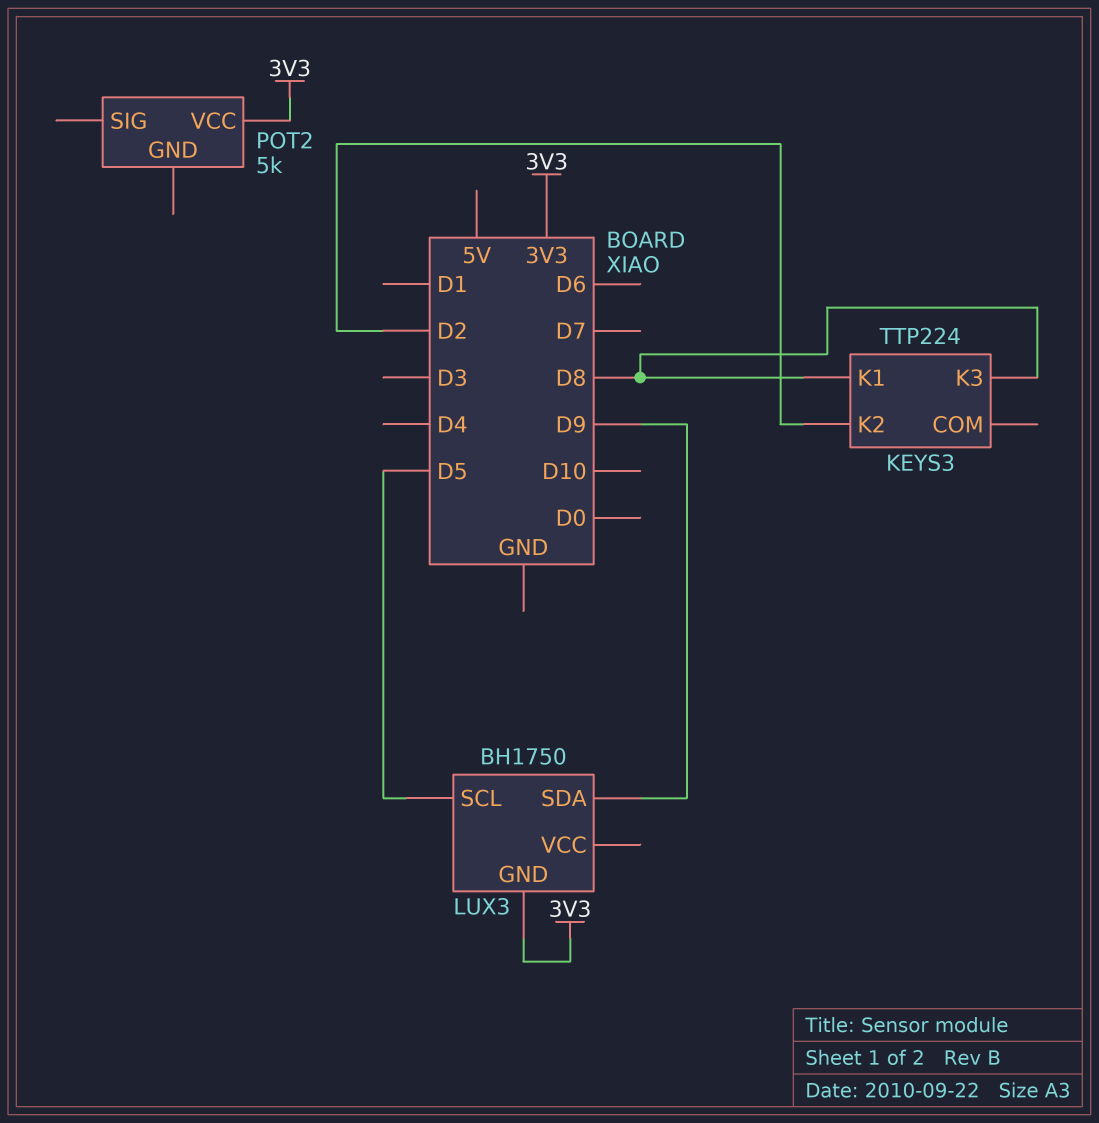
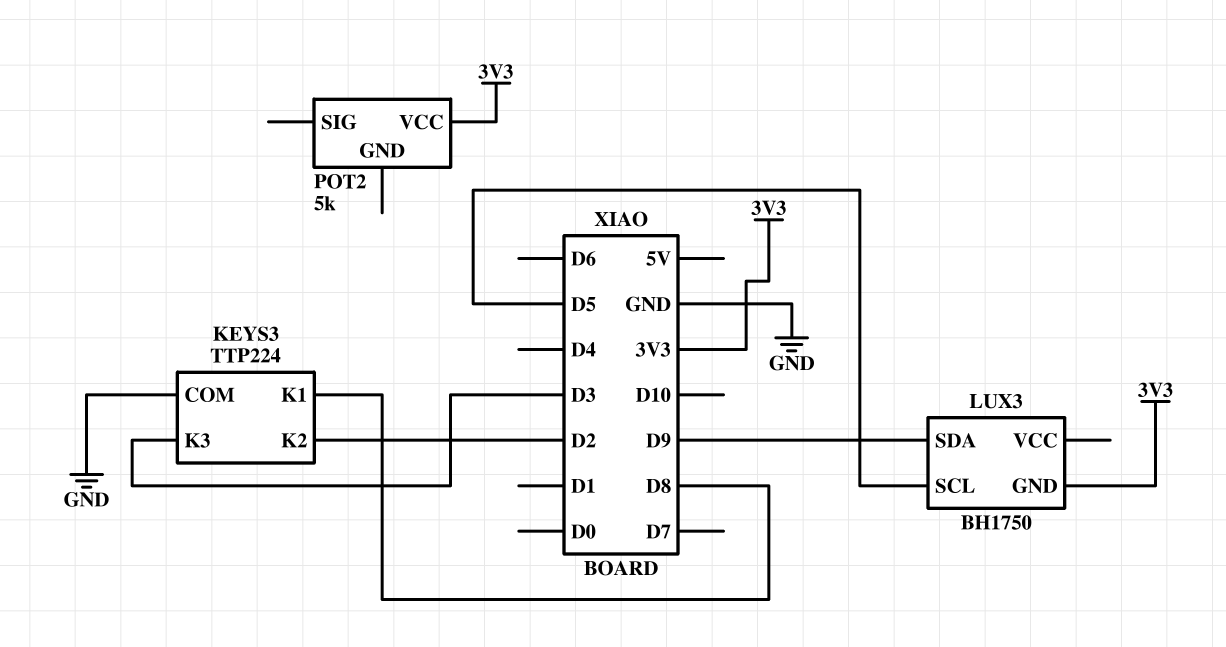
KEYS3 pin COM: none -> GND
KEYS3 pin K3: D8 -> D3

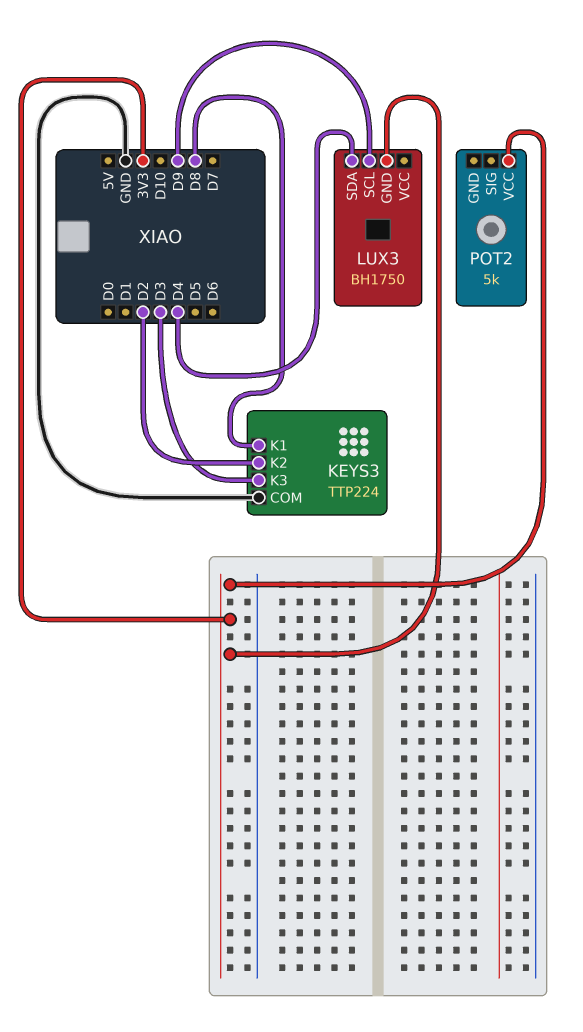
LUX3 pin SCL: D5 -> D9
LUX3 pin SDA: D9 -> D4

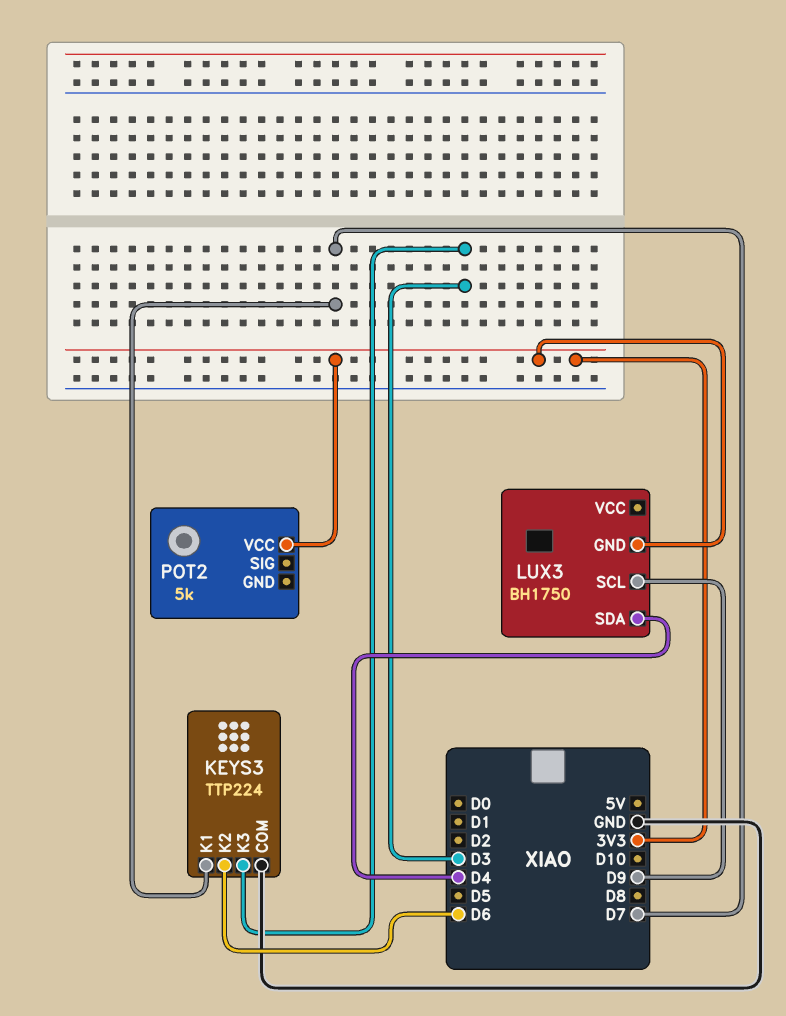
KEYS3 pin K1: D8 -> D7
KEYS3 pin K2: D2 -> D6

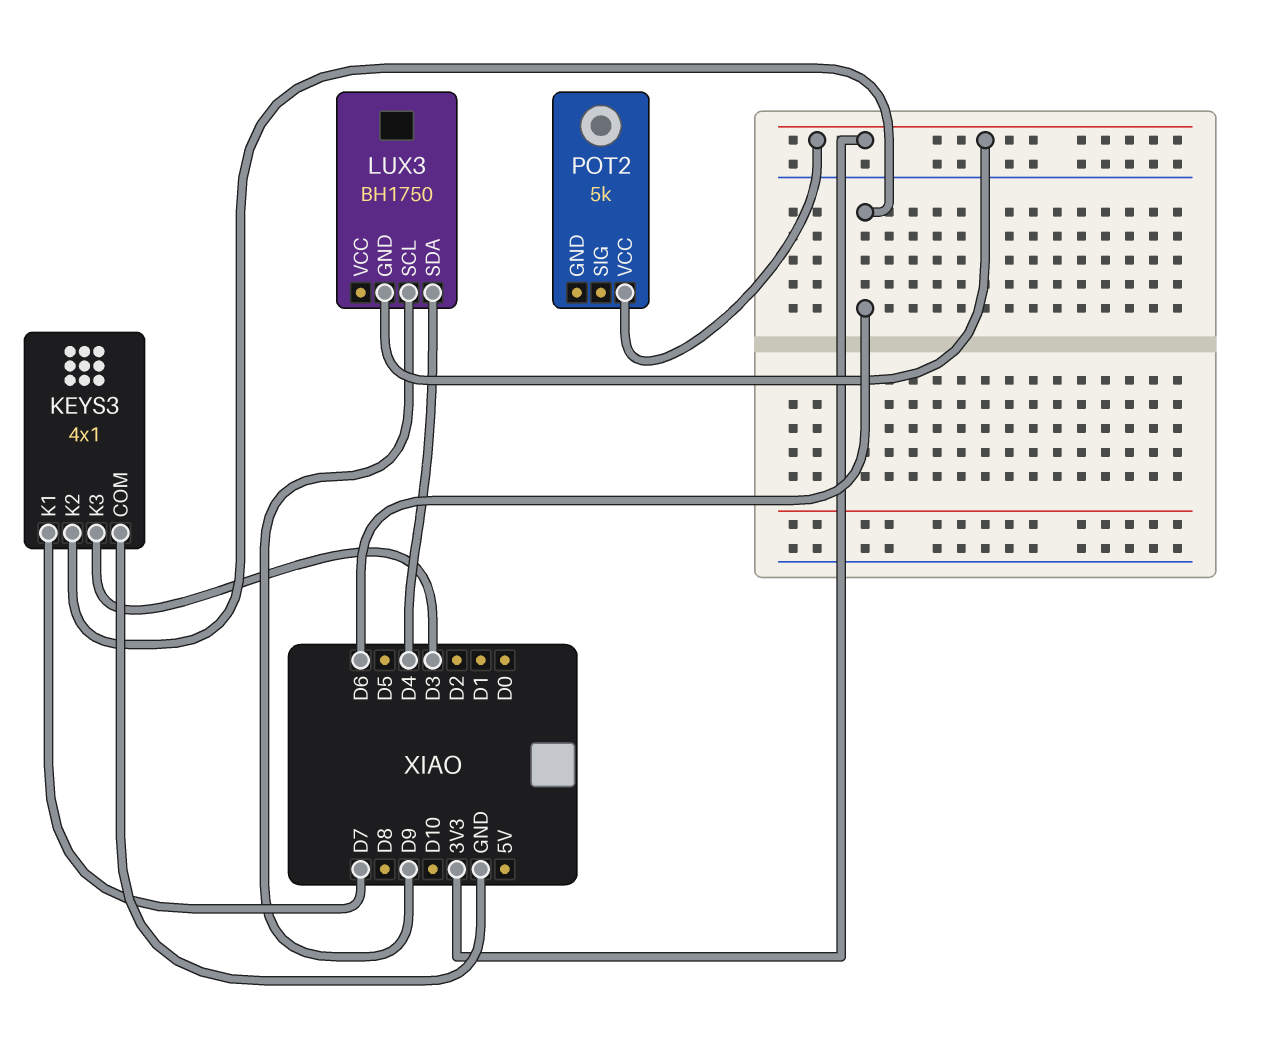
KEYS3: TTP224 -> 4x1

